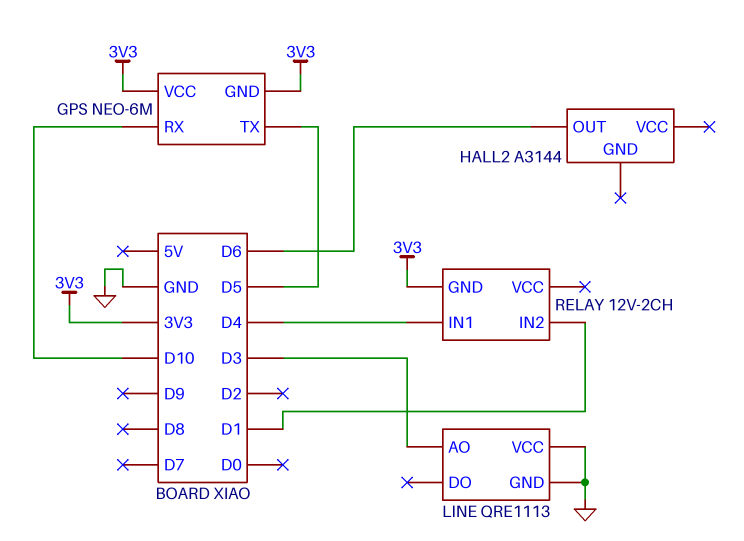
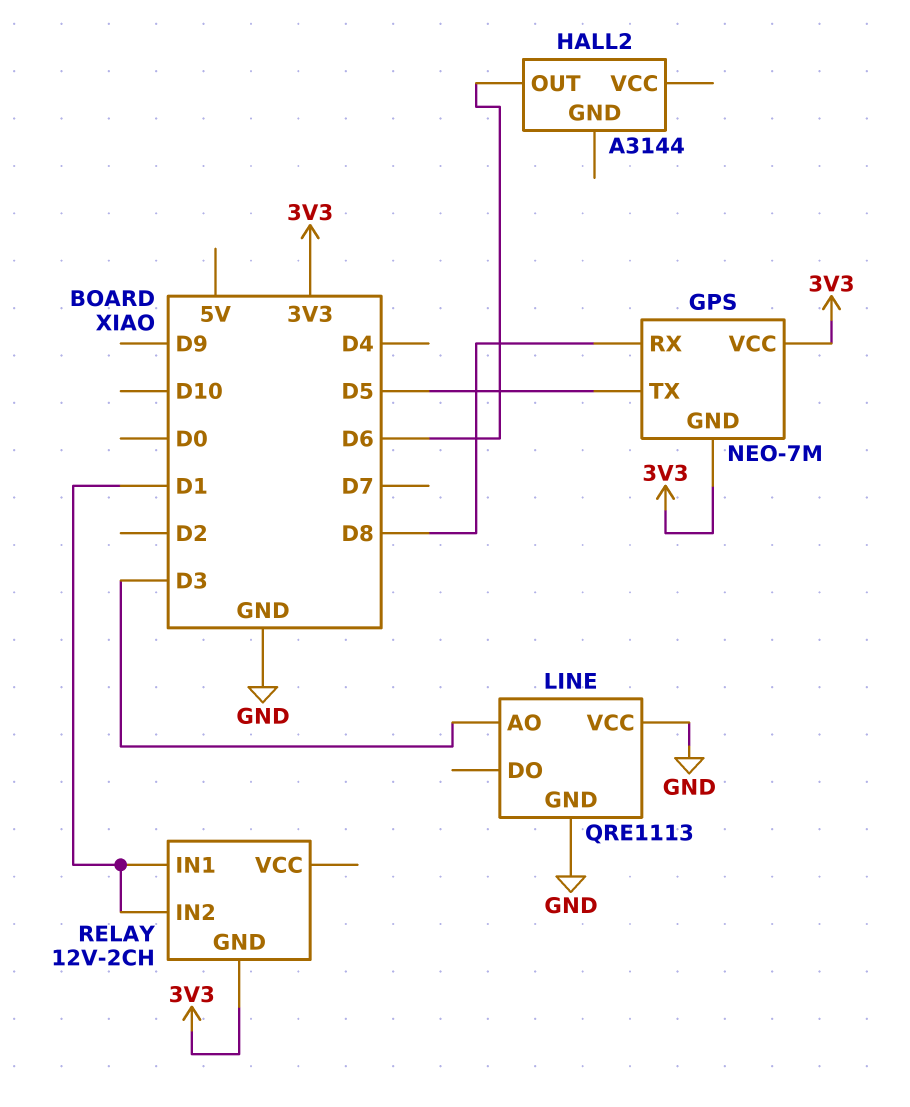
GPS: NEO-6M -> NEO-7M
GPS pin RX: D10 -> D8
RELAY pin IN1: D4 -> D1

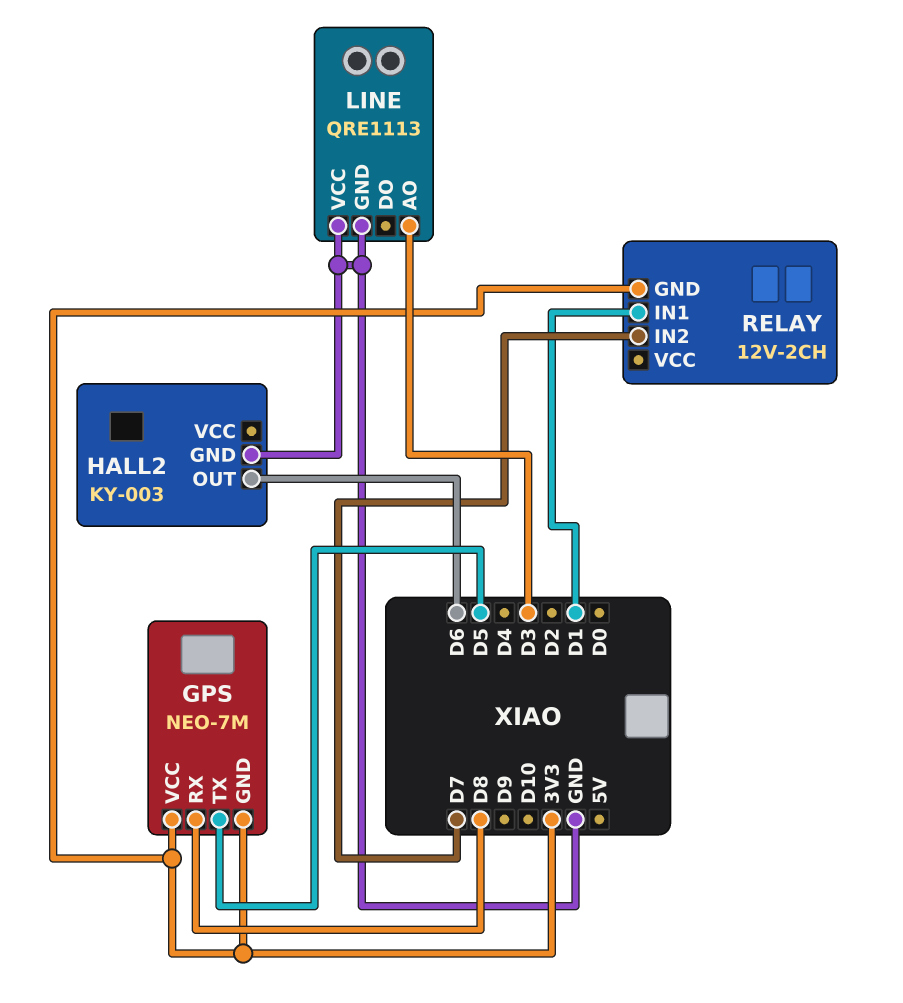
HALL2: A3144 -> KY-003
HALL2 pin GND: none -> GND
RELAY pin IN2: D1 -> D7

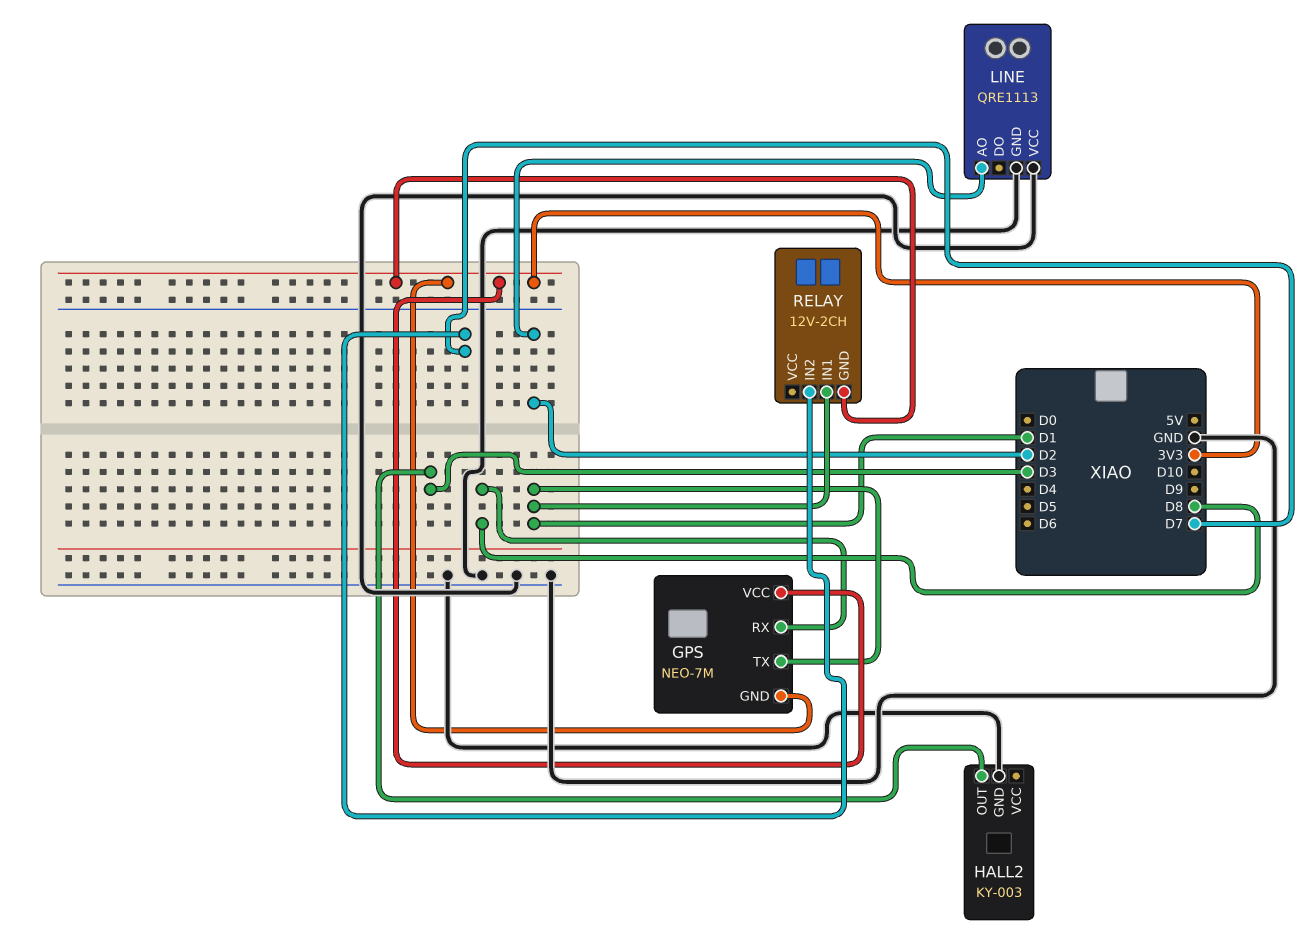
GPS pin TX: D5 -> D1
HALL2 pin OUT: D6 -> D3
LINE pin AO: D3 -> D2

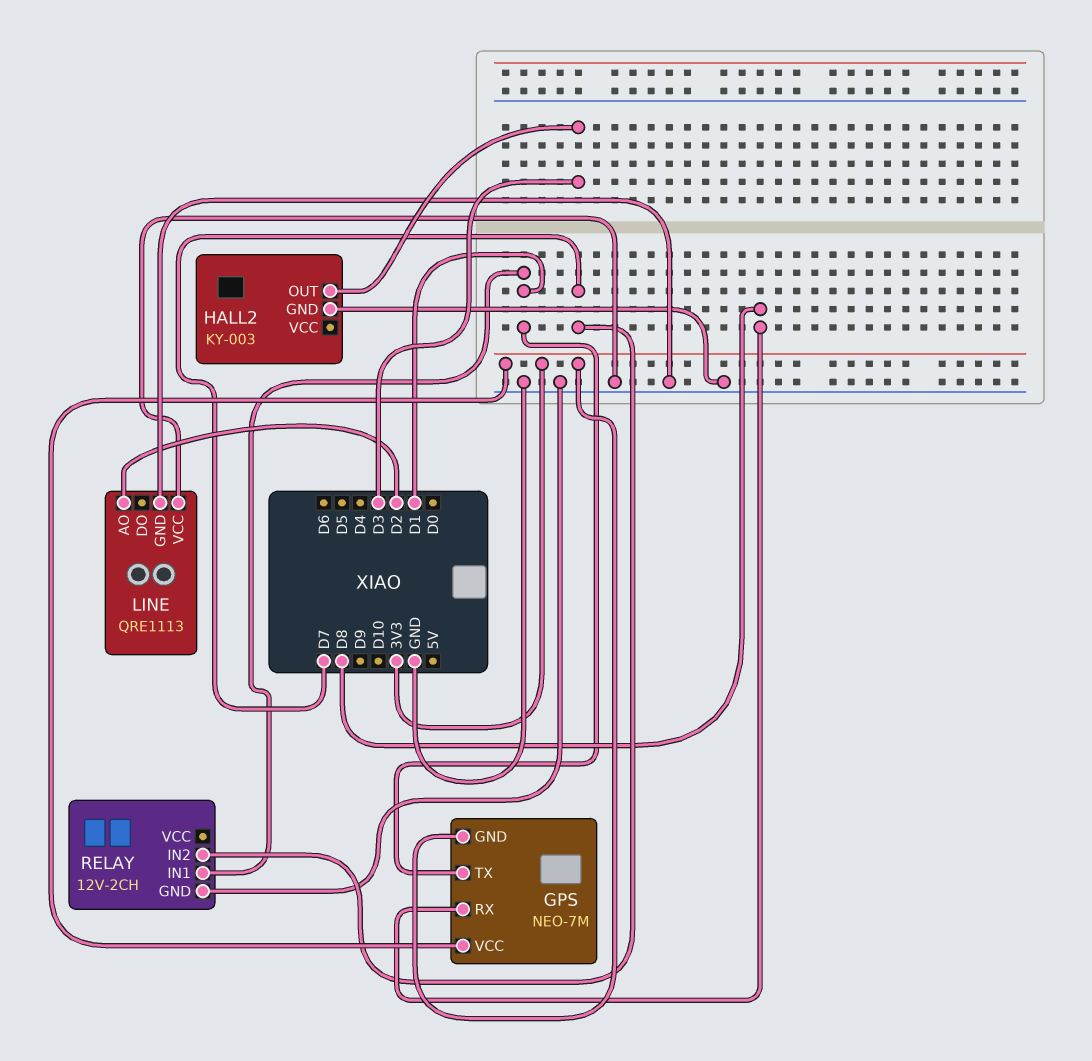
RELAY pin GND: 3V3 -> GND

